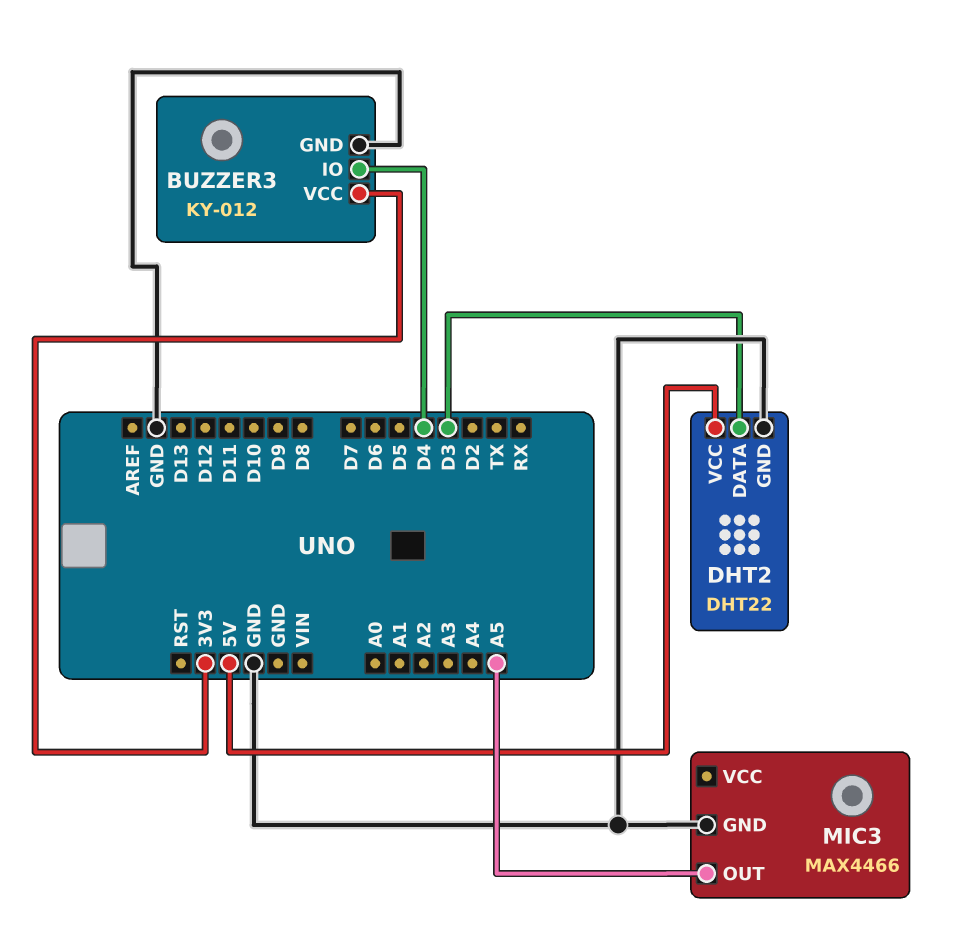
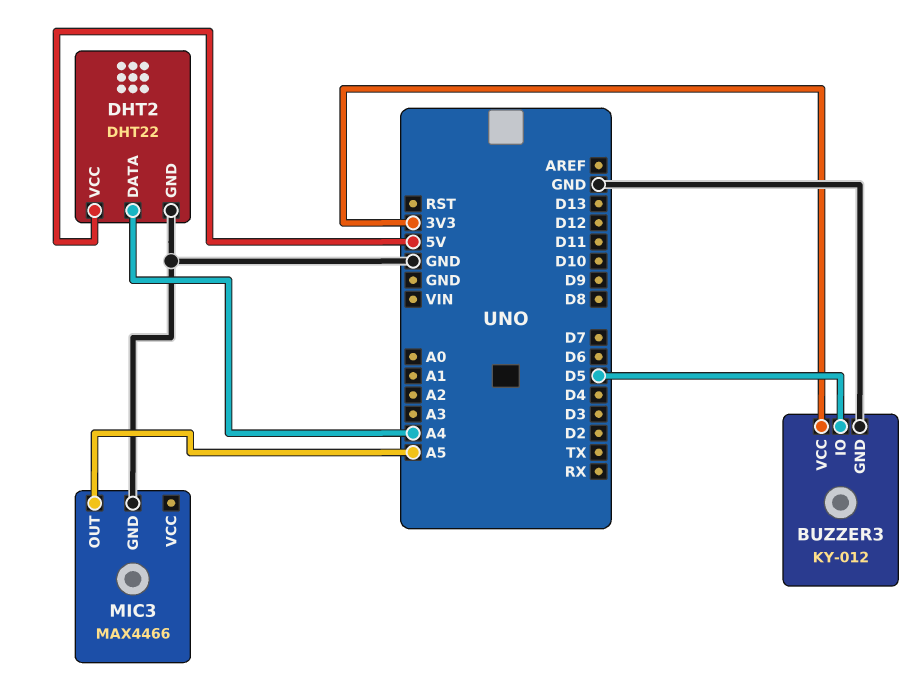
BUZZER3 pin IO: D4 -> D5
DHT2 pin DATA: D3 -> A4

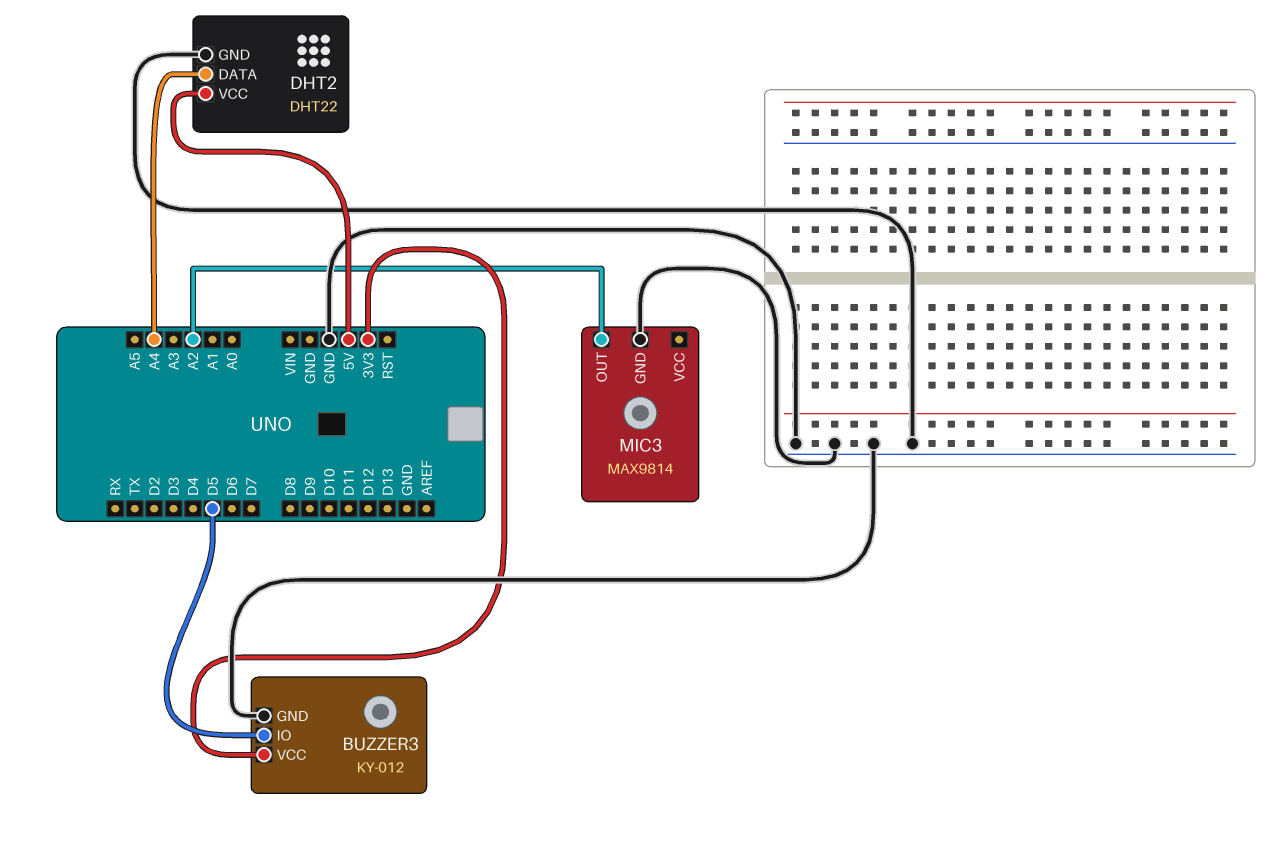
MIC3: MAX4466 -> MAX9814
MIC3 pin OUT: A5 -> A2

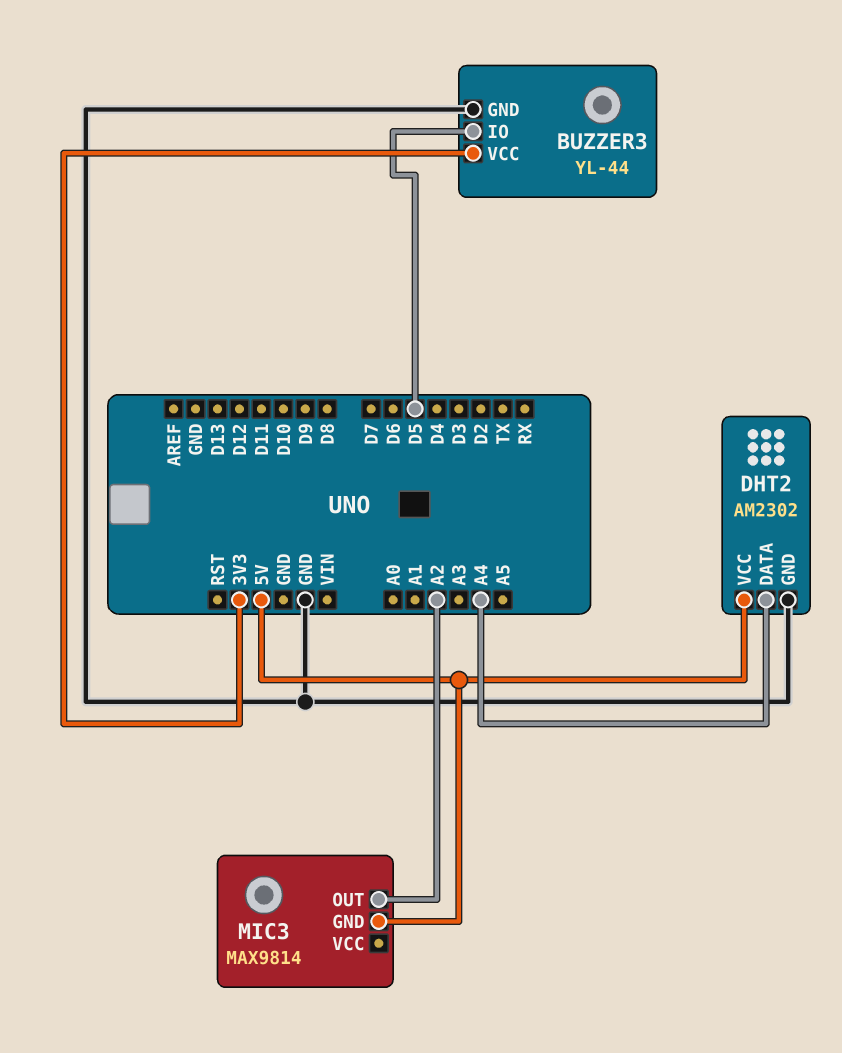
BUZZER3: KY-012 -> YL-44
DHT2: DHT22 -> AM2302
MIC3 pin GND: GND -> 5V

